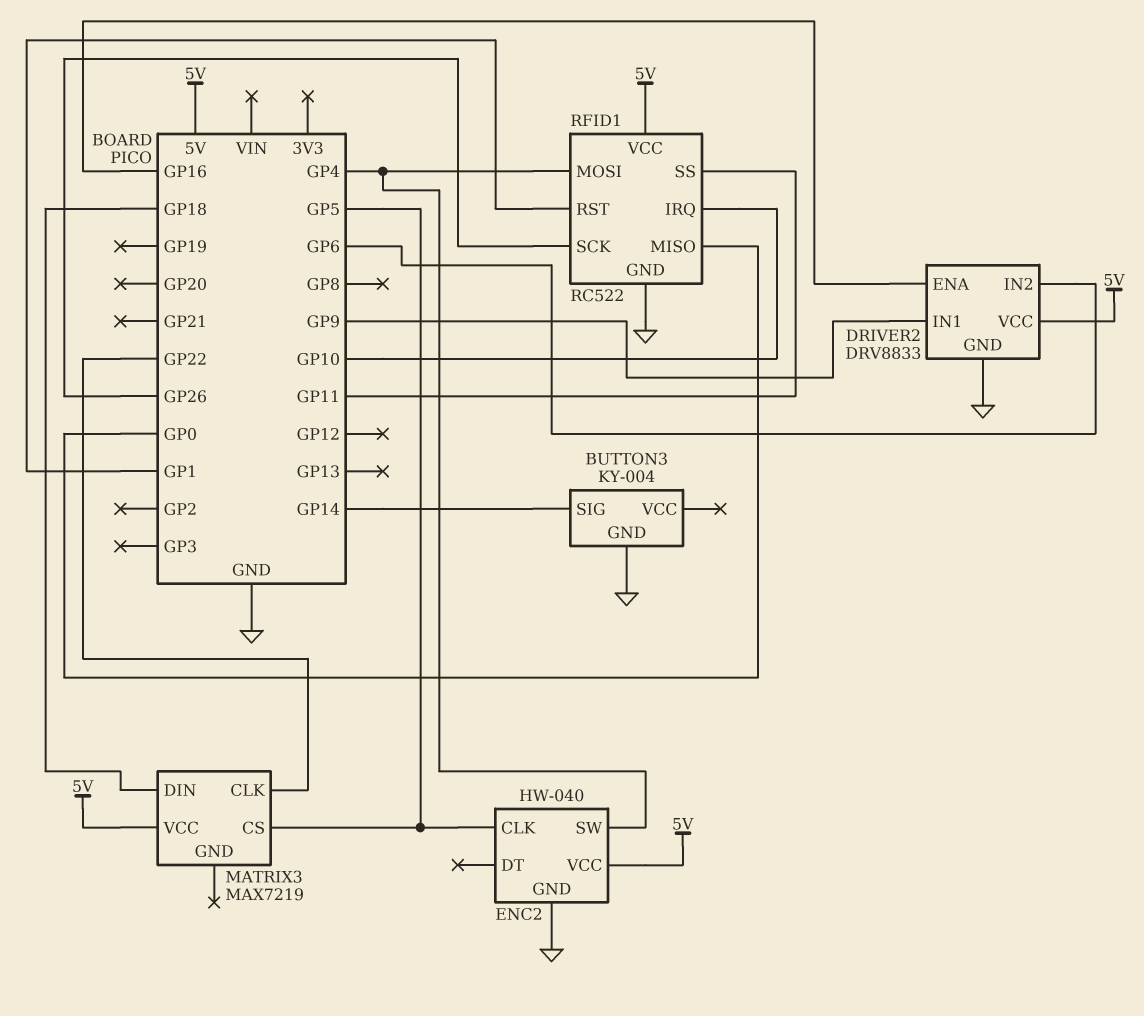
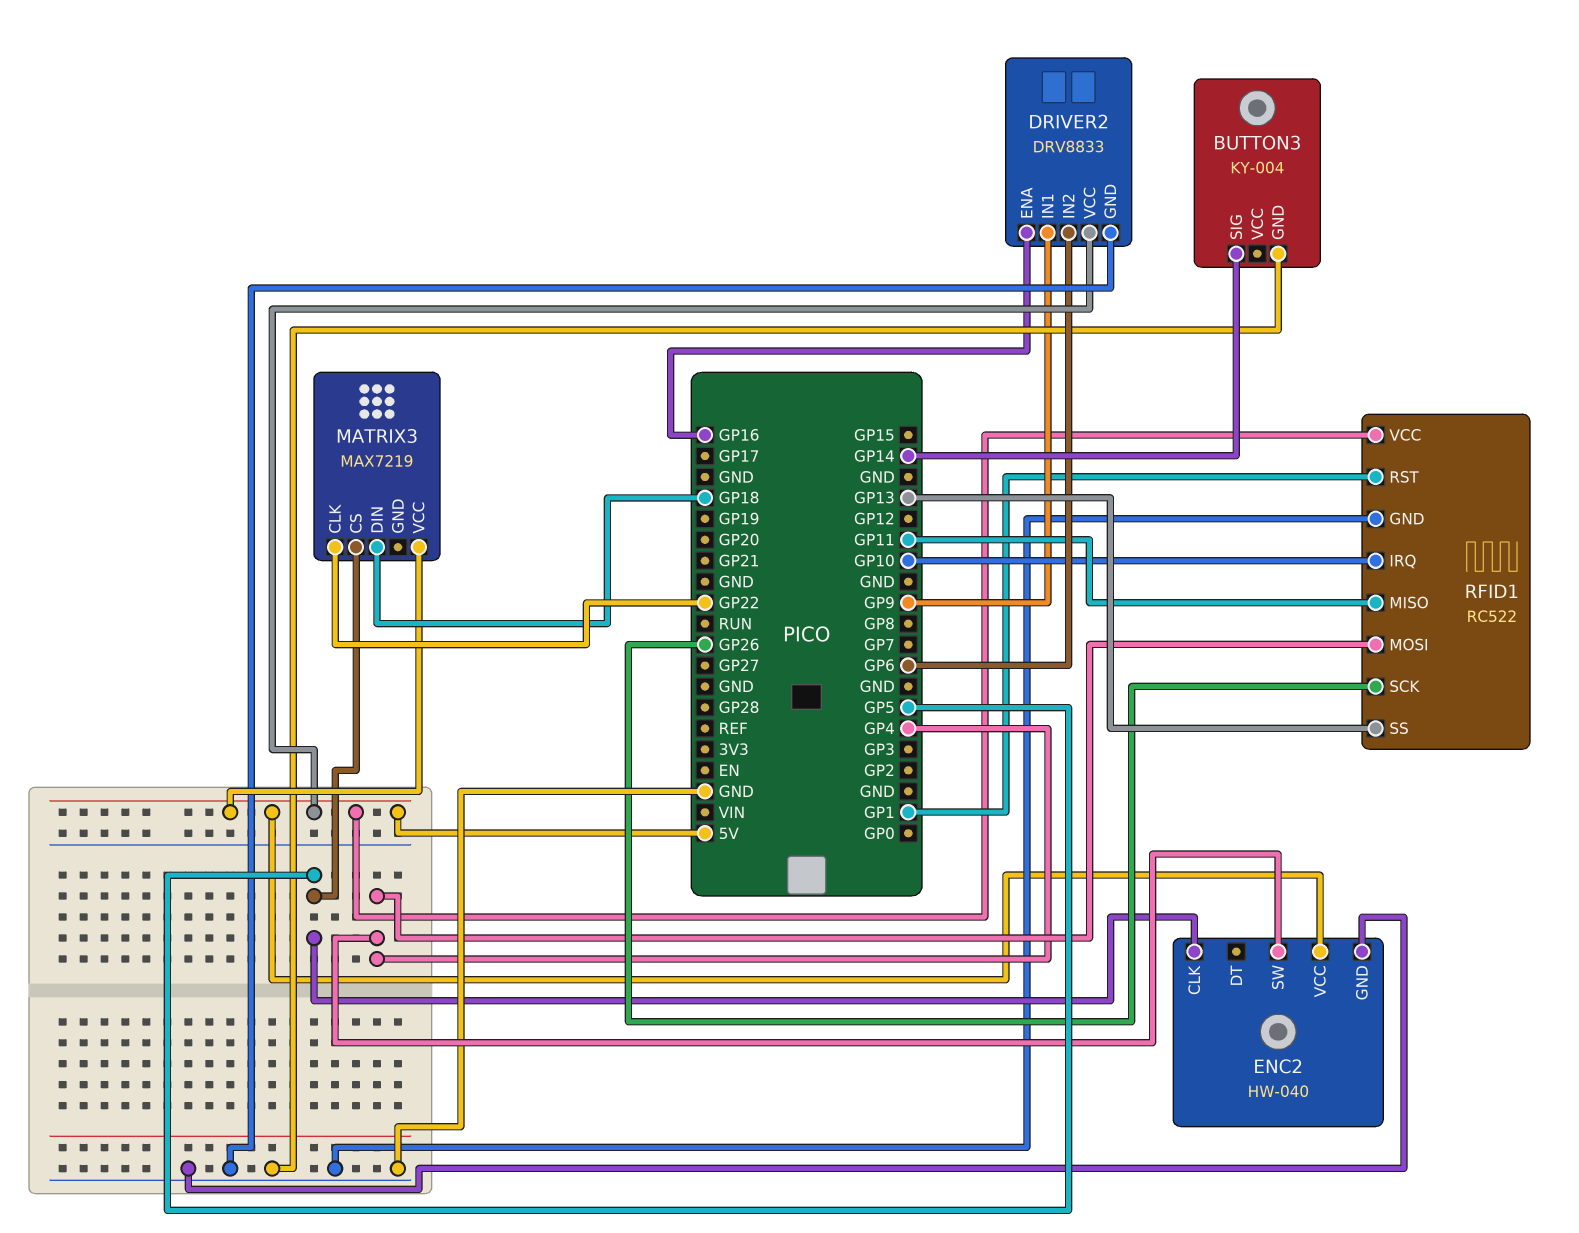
RFID1 pin MISO: GP0 -> GP11
RFID1 pin SS: GP11 -> GP13

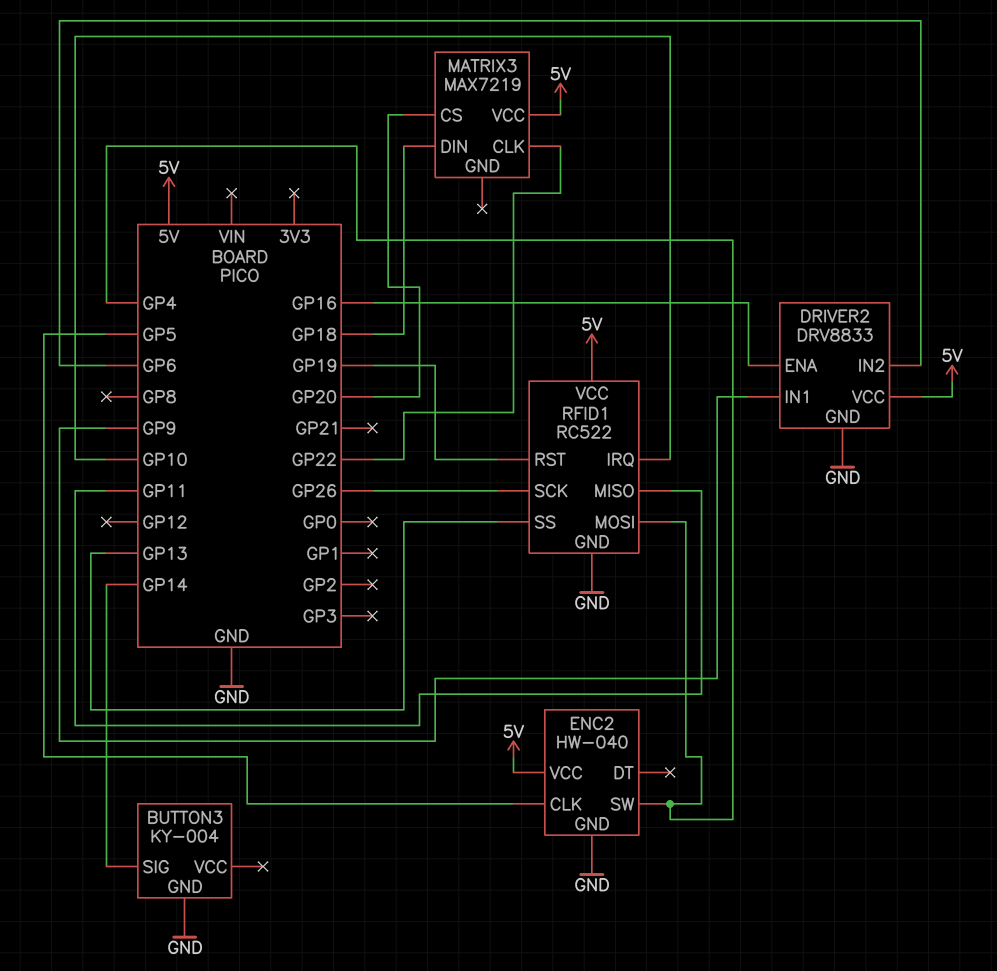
MATRIX3 pin CS: GP5 -> GP20
RFID1 pin RST: GP1 -> GP19

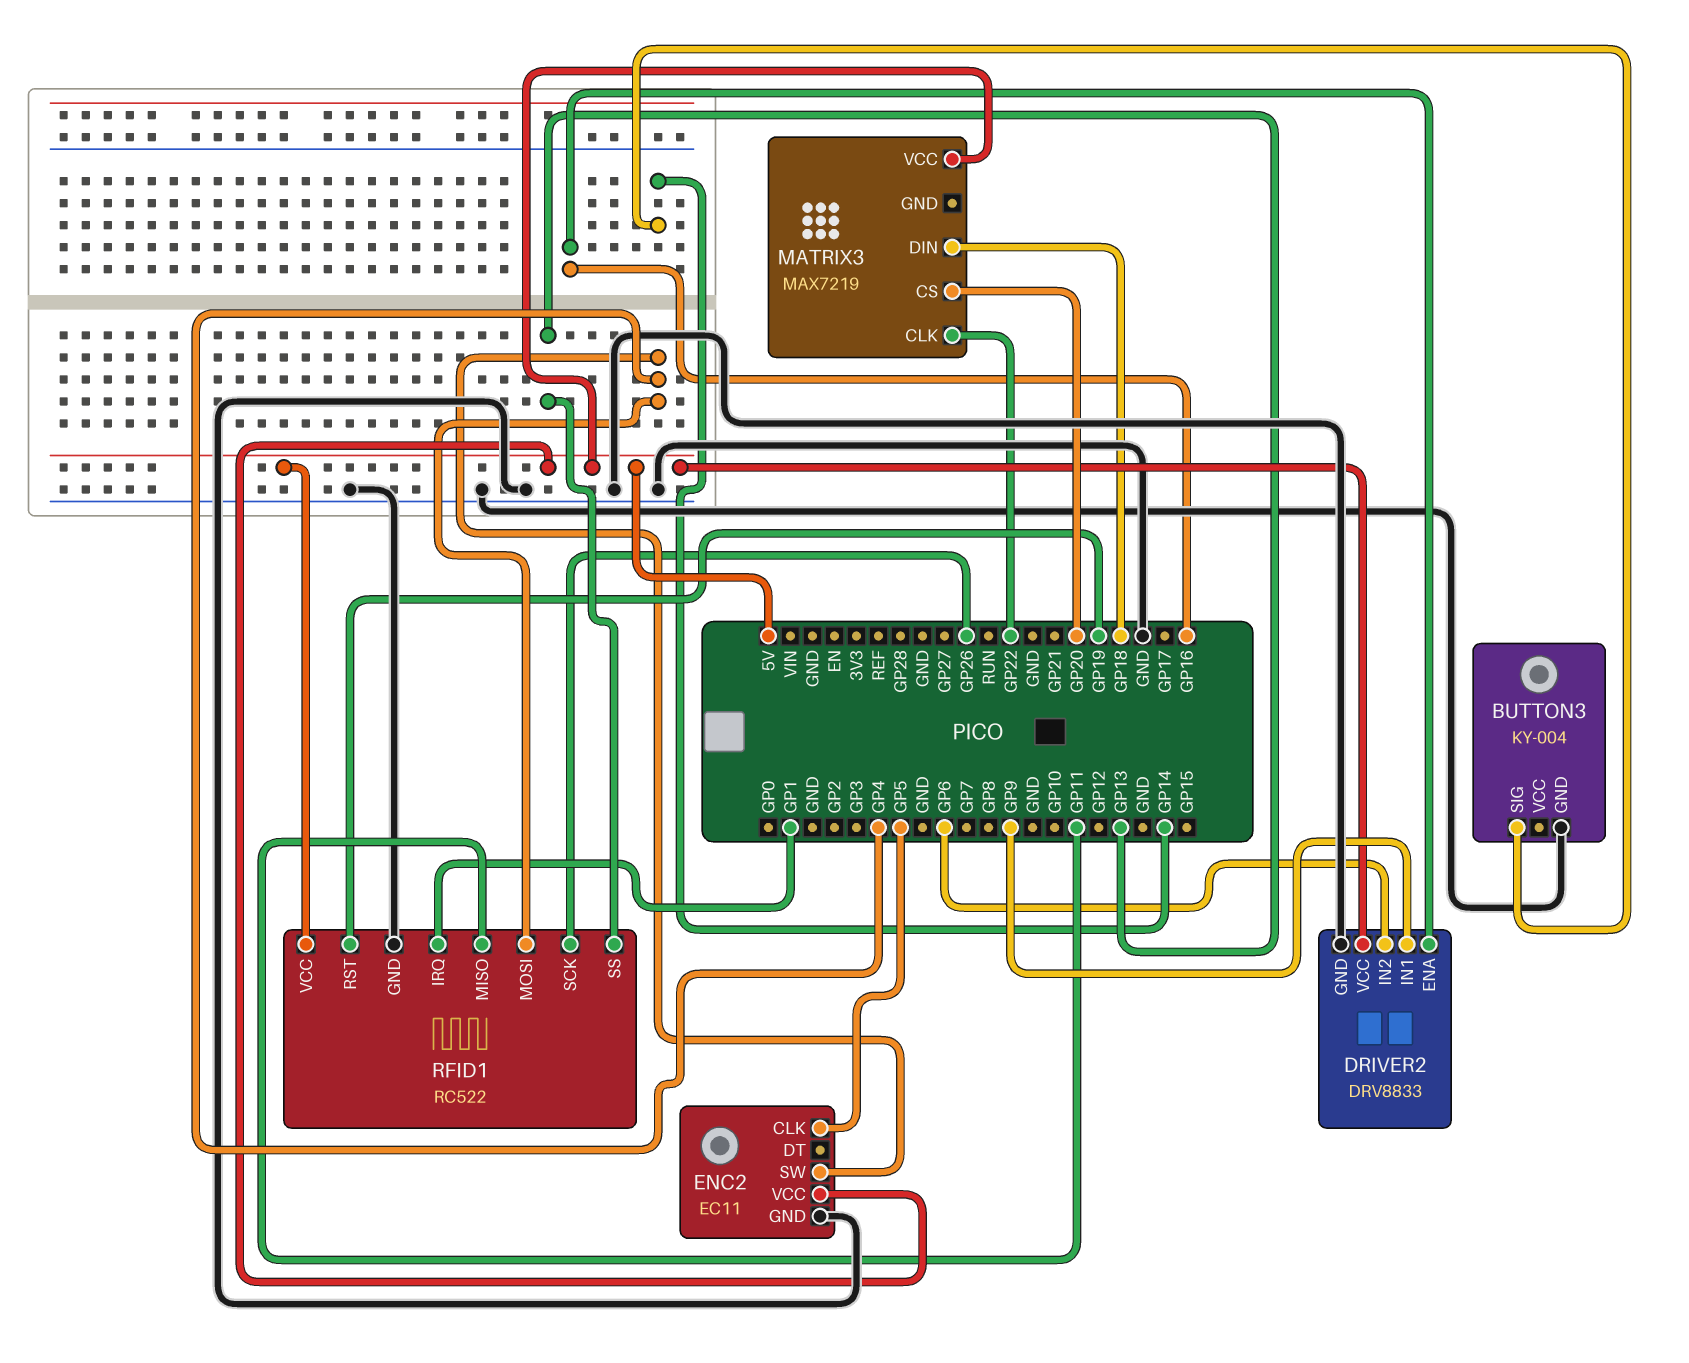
ENC2: HW-040 -> EC11
RFID1 pin IRQ: GP10 -> GP1

